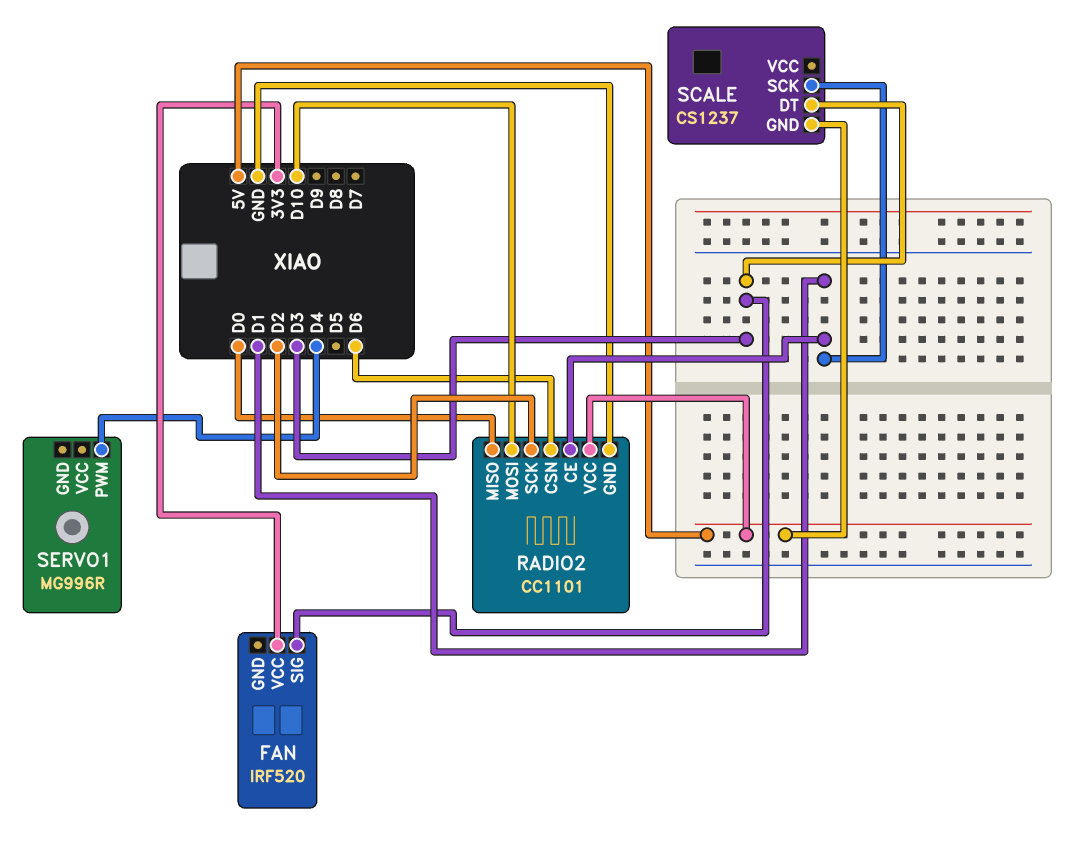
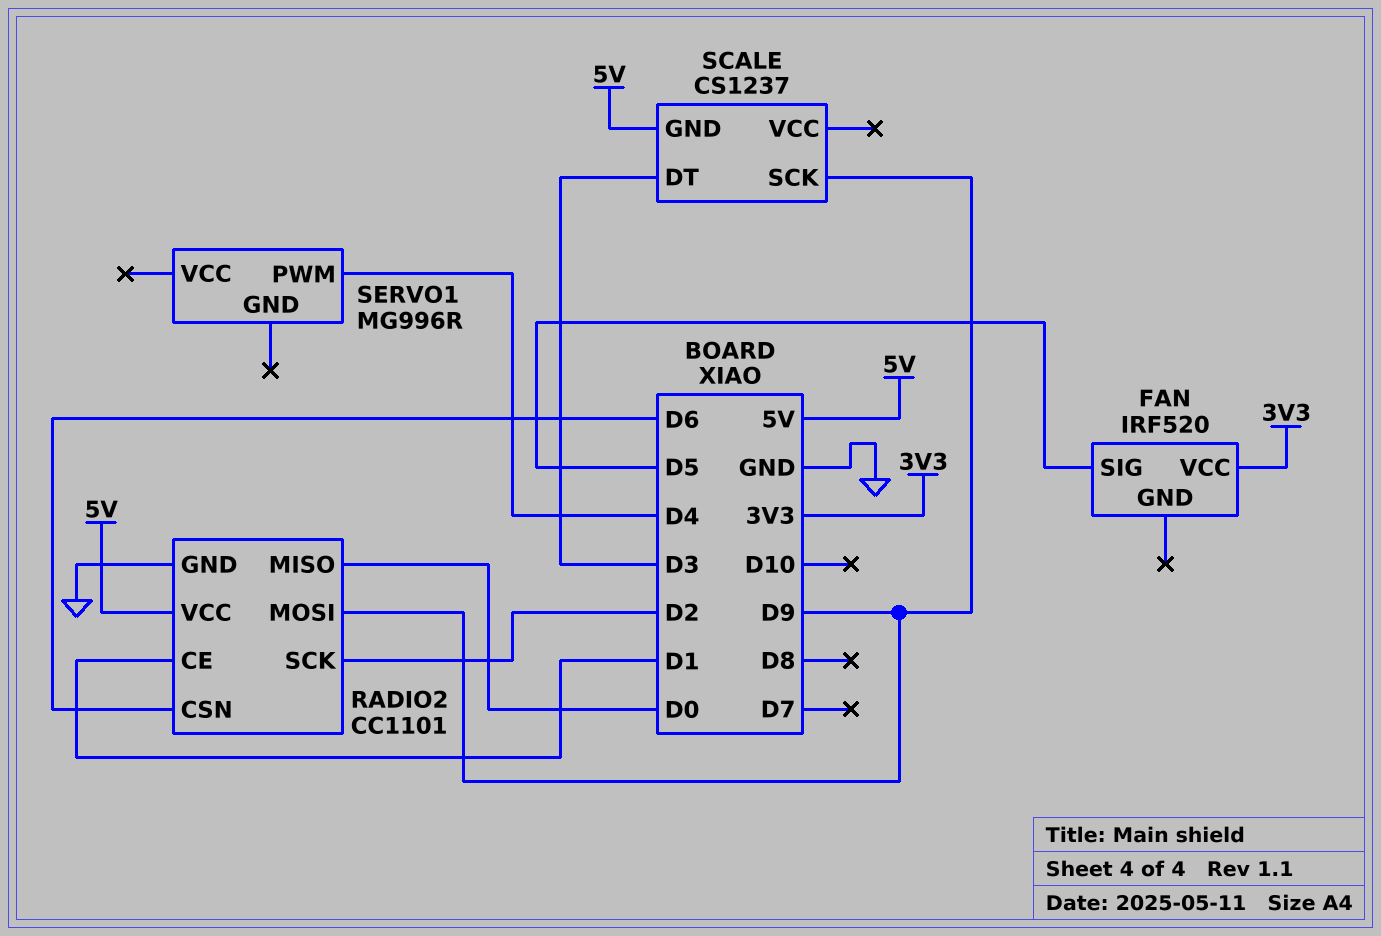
FAN pin SIG: D3 -> D5
RADIO2 pin MOSI: D10 -> D9
SCALE pin SCK: D1 -> D9

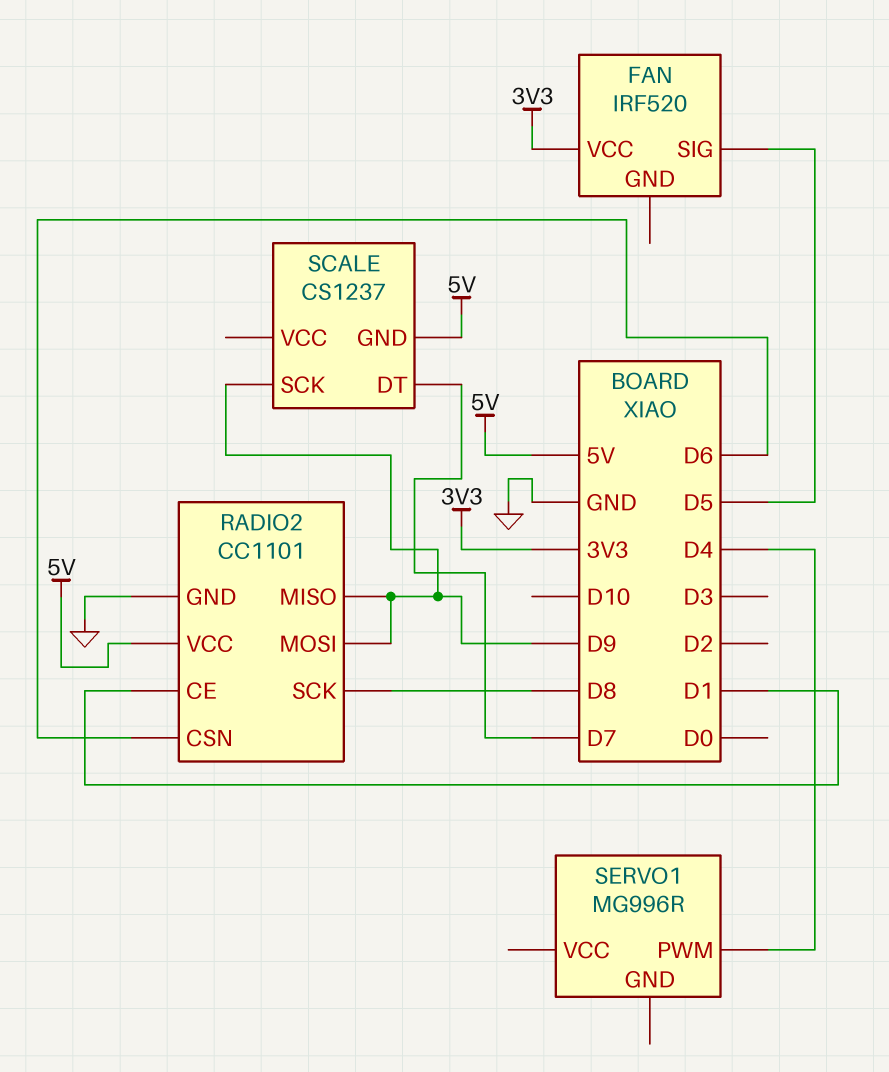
RADIO2 pin MISO: D0 -> D9
RADIO2 pin SCK: D2 -> D8
SCALE pin DT: D3 -> D7

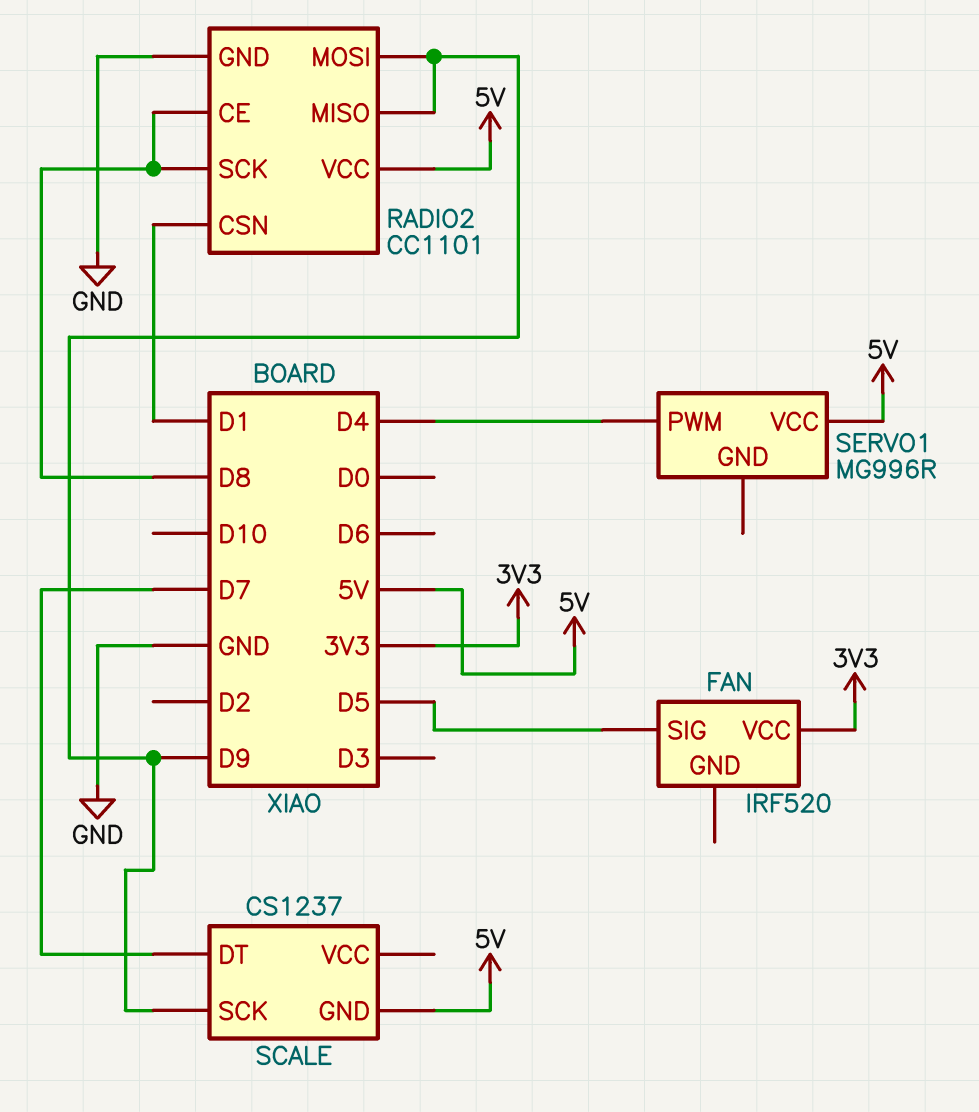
RADIO2 pin CE: D1 -> D8
RADIO2 pin CSN: D6 -> D1
SERVO1 pin VCC: none -> 5V

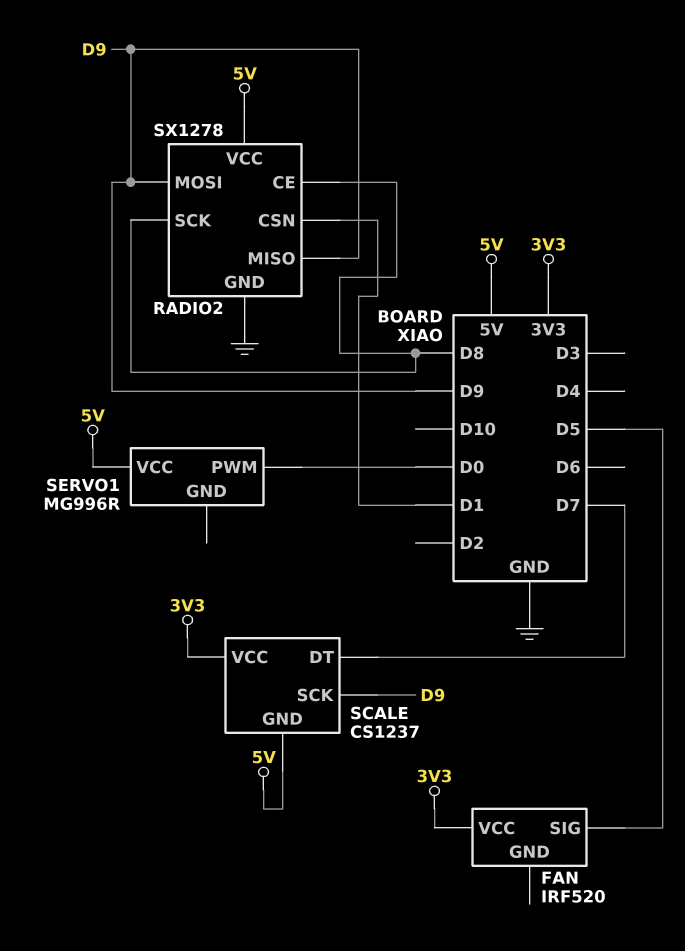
RADIO2: CC1101 -> SX1278
SCALE pin VCC: none -> 3V3
SERVO1 pin PWM: D4 -> D0

